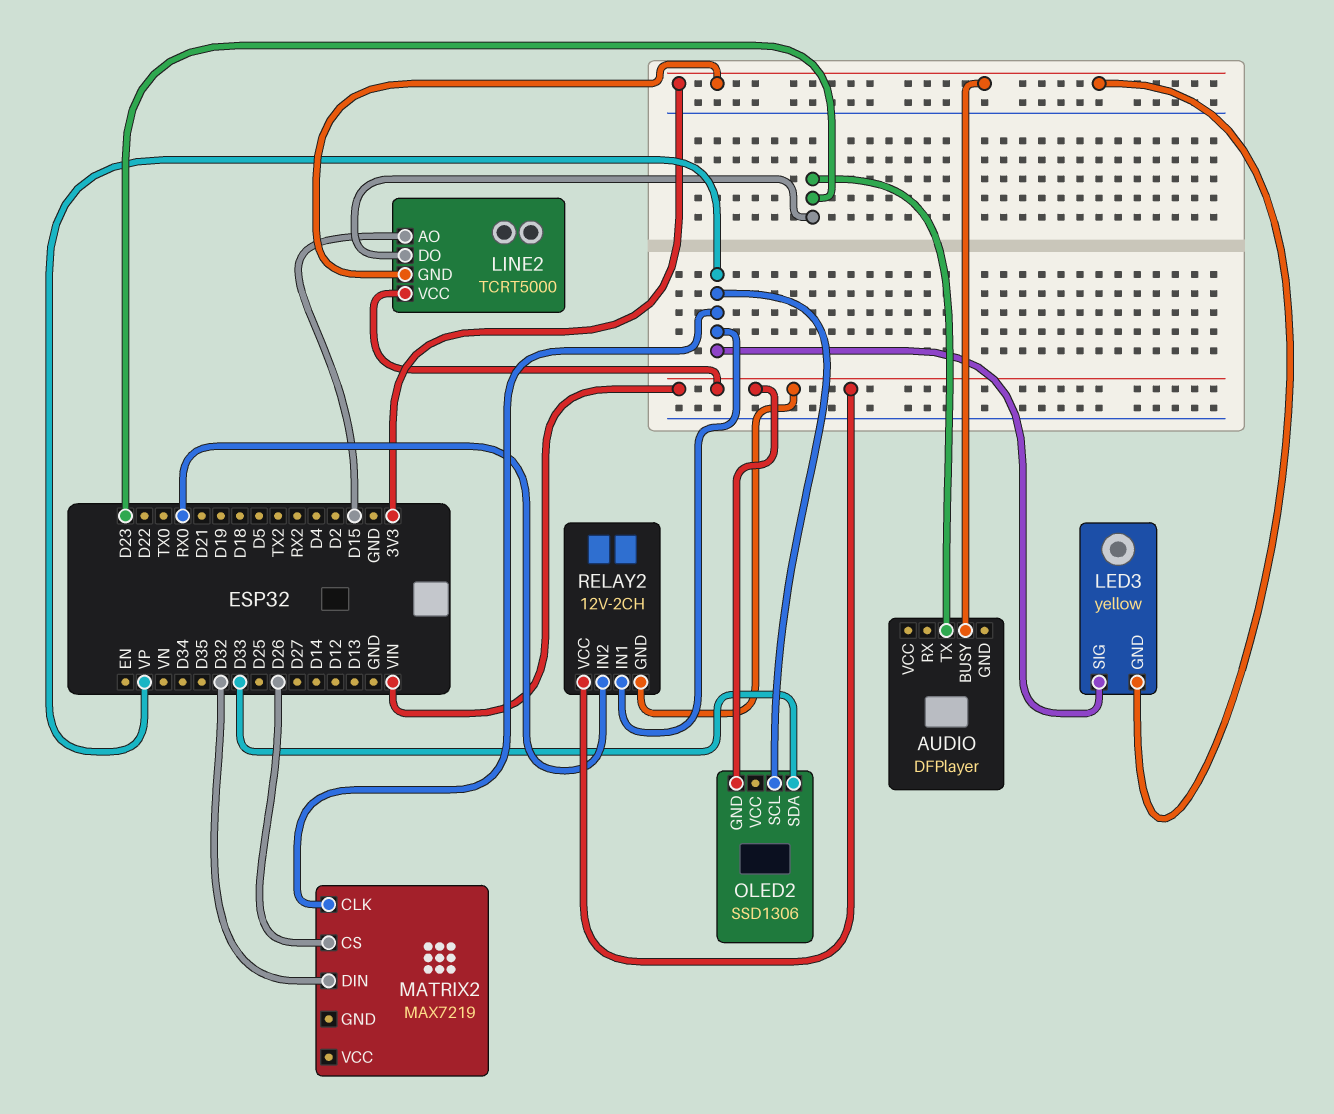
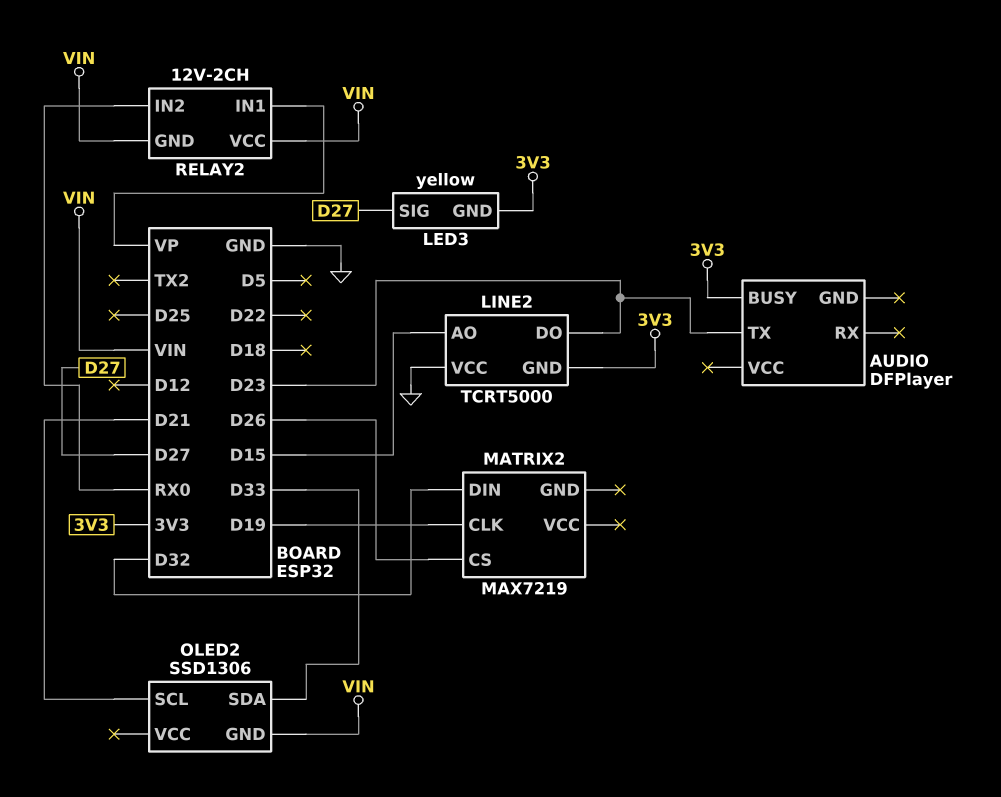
LED3 pin SIG: VP -> D27
LINE2 pin VCC: VIN -> GND
MATRIX2 pin CLK: VP -> D19
OLED2 pin SCL: VP -> D21

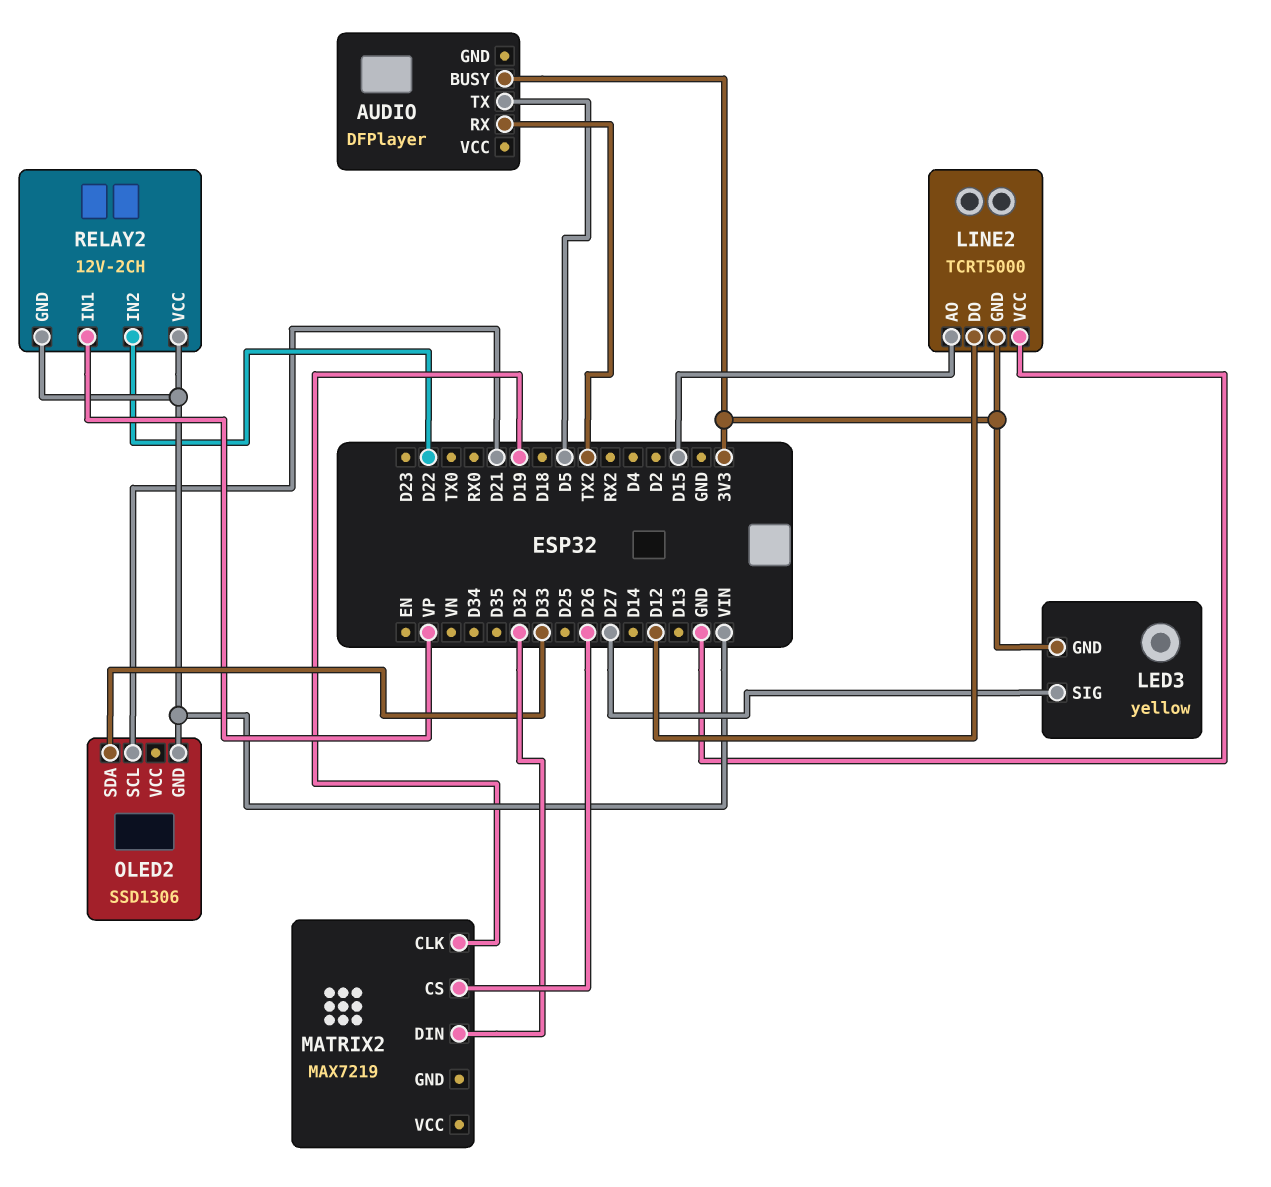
AUDIO pin RX: none -> TX2
AUDIO pin TX: D23 -> D5
LINE2 pin DO: D23 -> D12
RELAY2 pin IN2: RX0 -> D22

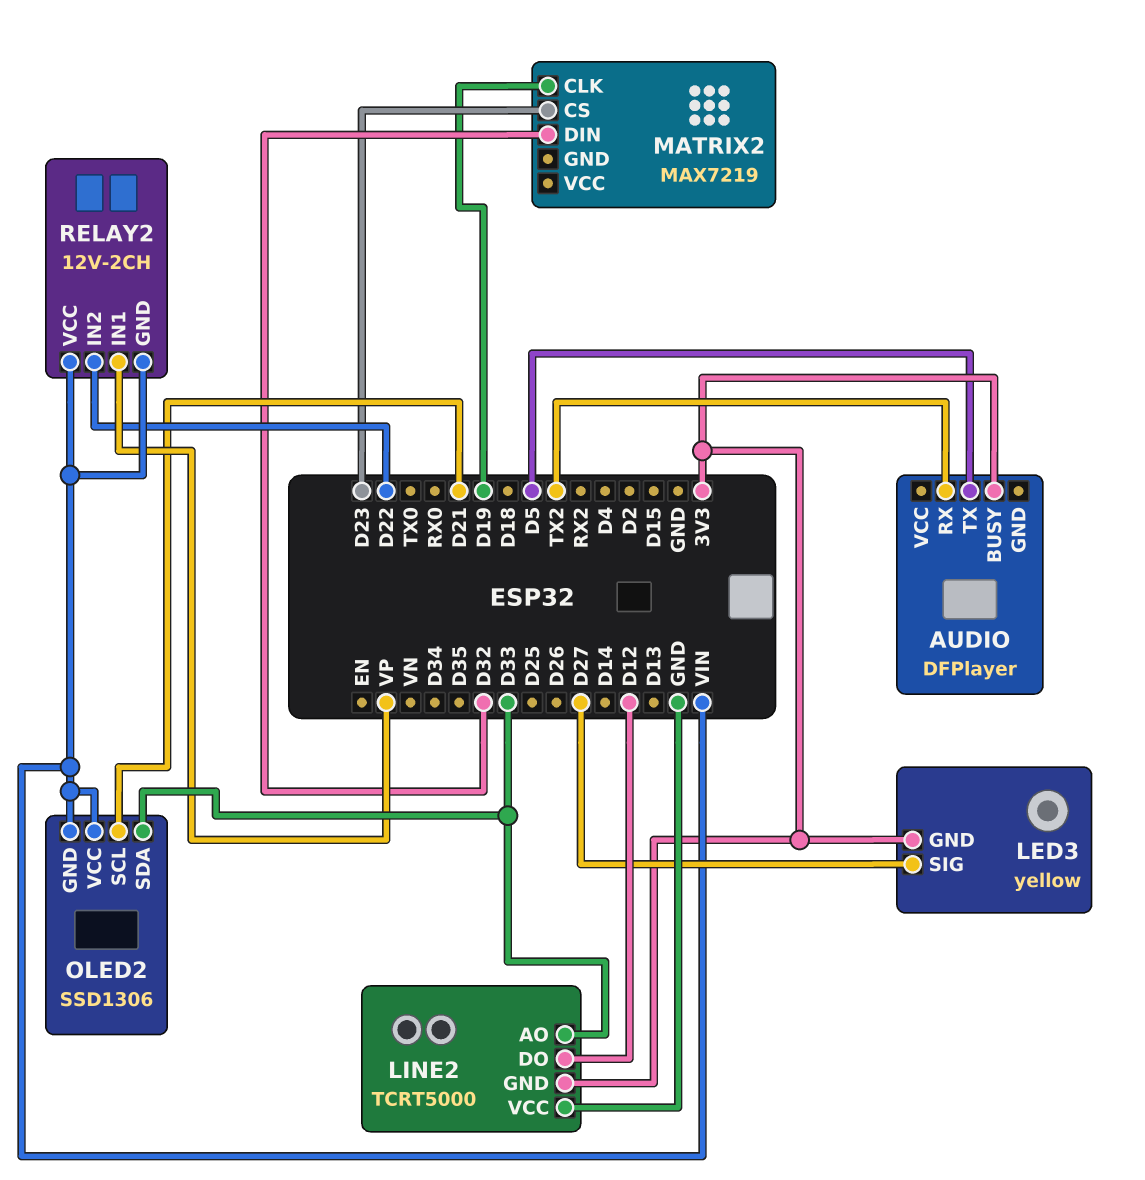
LINE2 pin AO: D15 -> D33
MATRIX2 pin CS: D26 -> D23
OLED2 pin VCC: none -> VIN

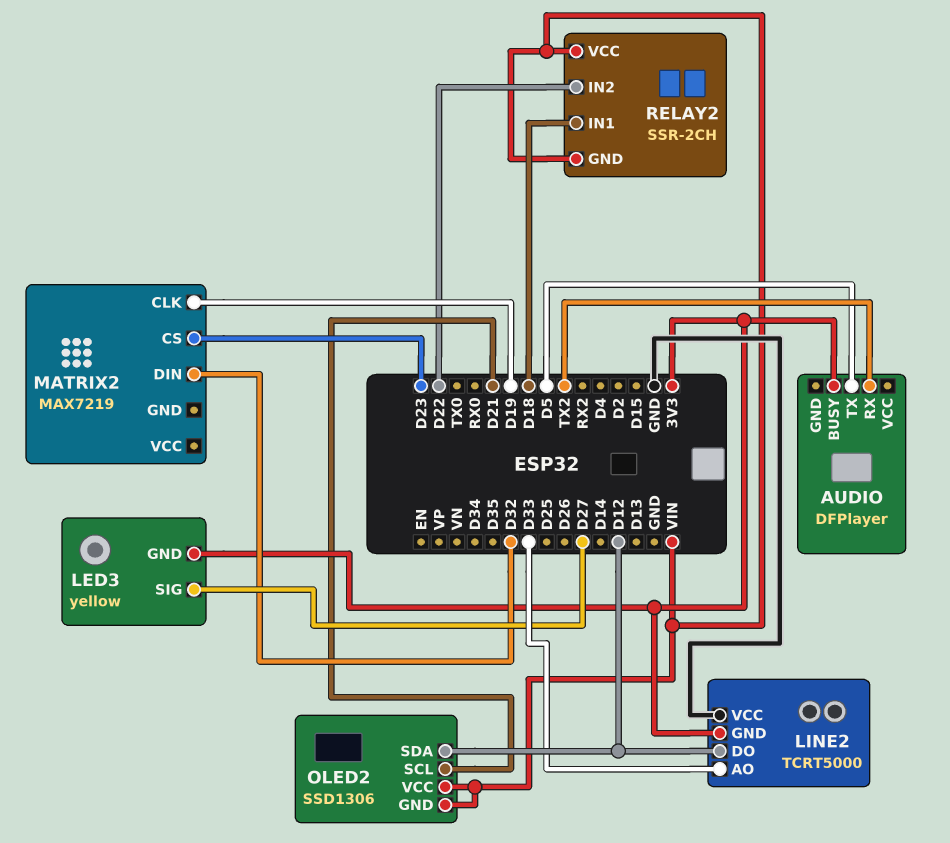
OLED2 pin SDA: D33 -> D12
RELAY2: 12V-2CH -> SSR-2CH
RELAY2 pin IN1: VP -> D18

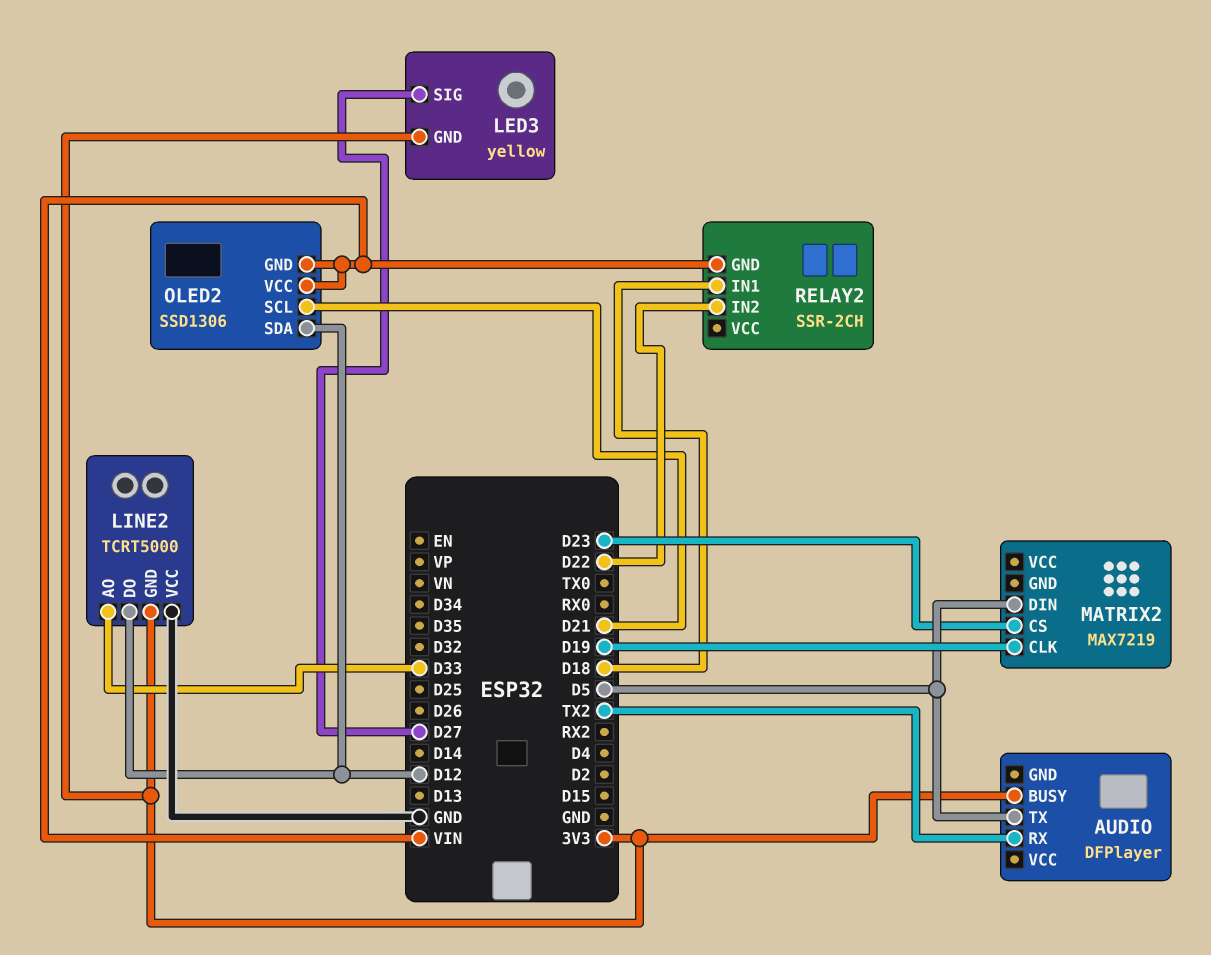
MATRIX2 pin DIN: D32 -> D5
RELAY2 pin VCC: VIN -> none

